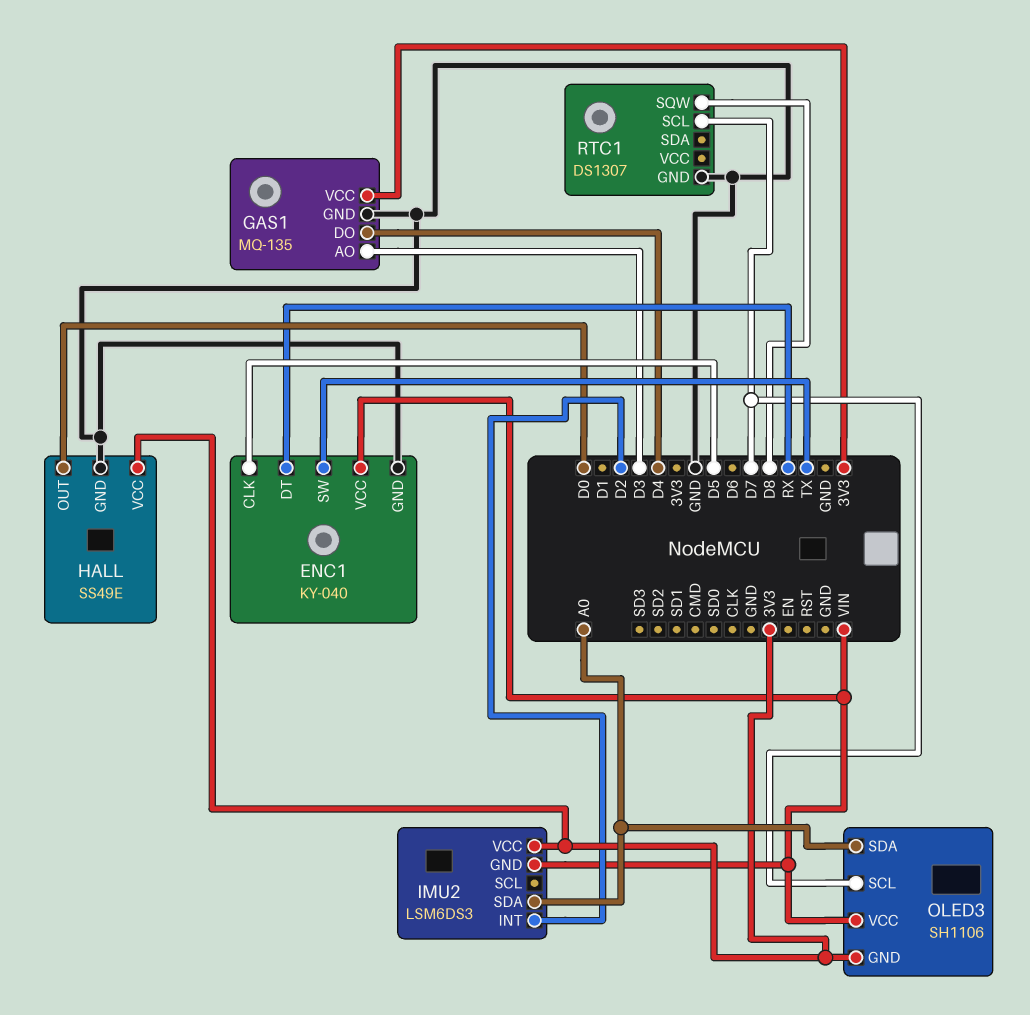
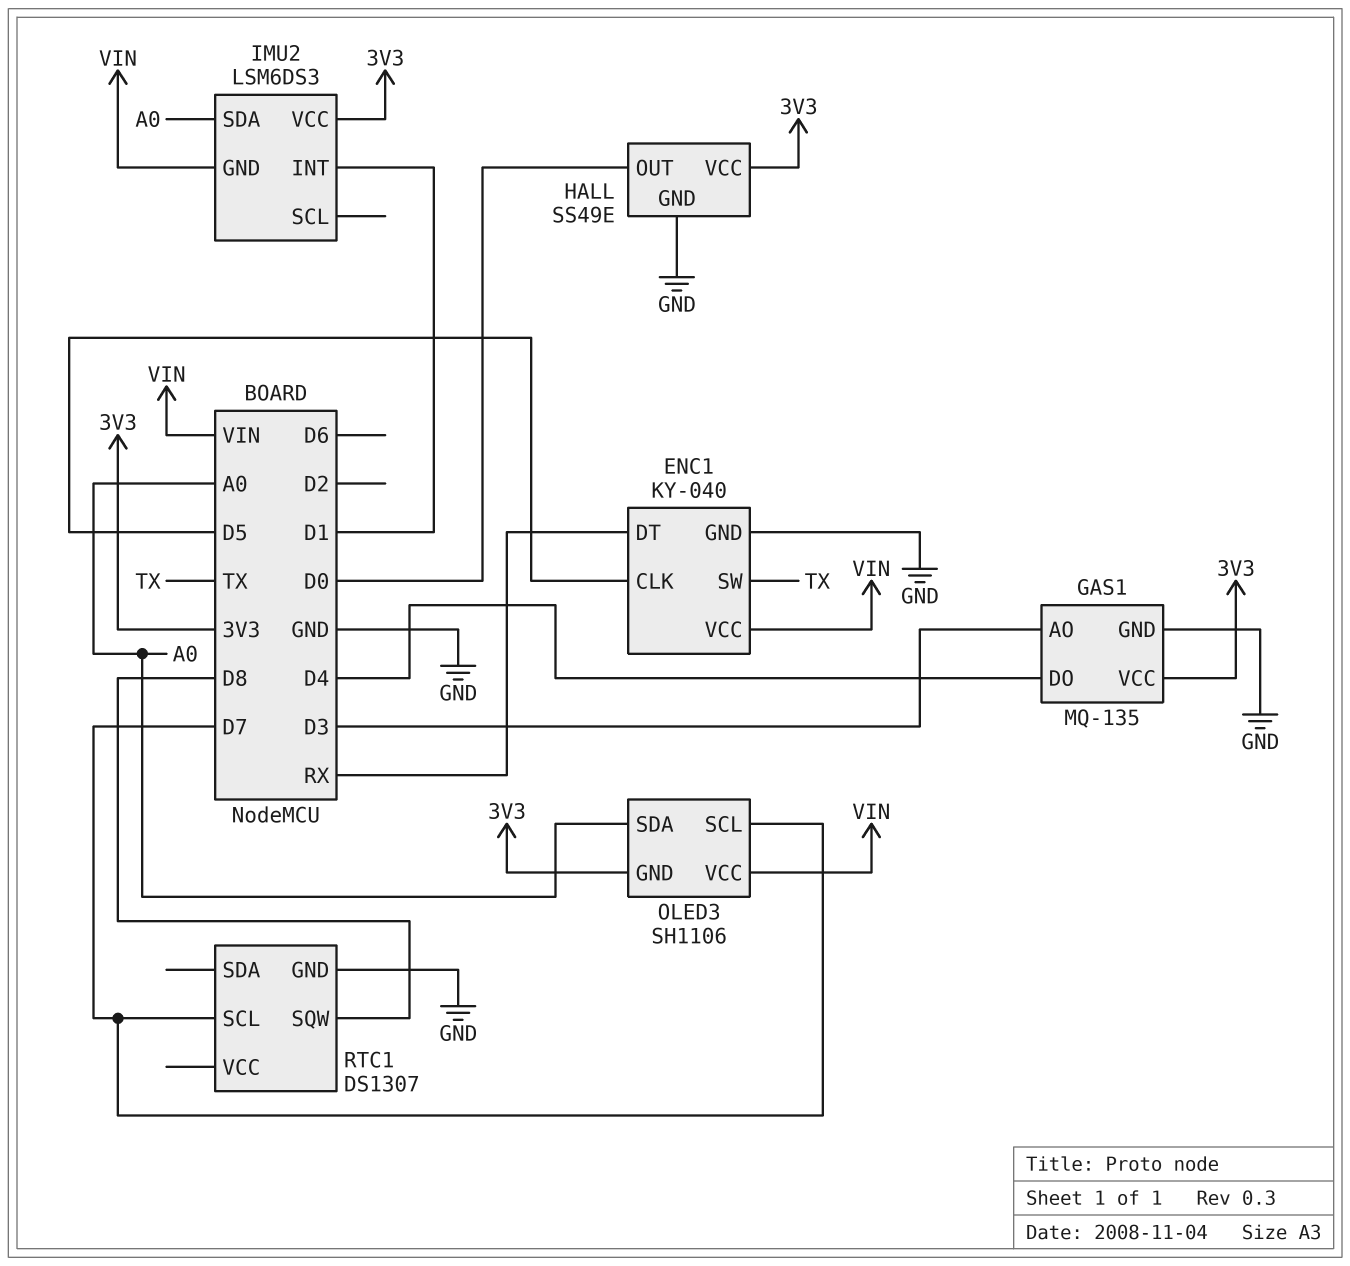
IMU2 pin INT: D2 -> D1

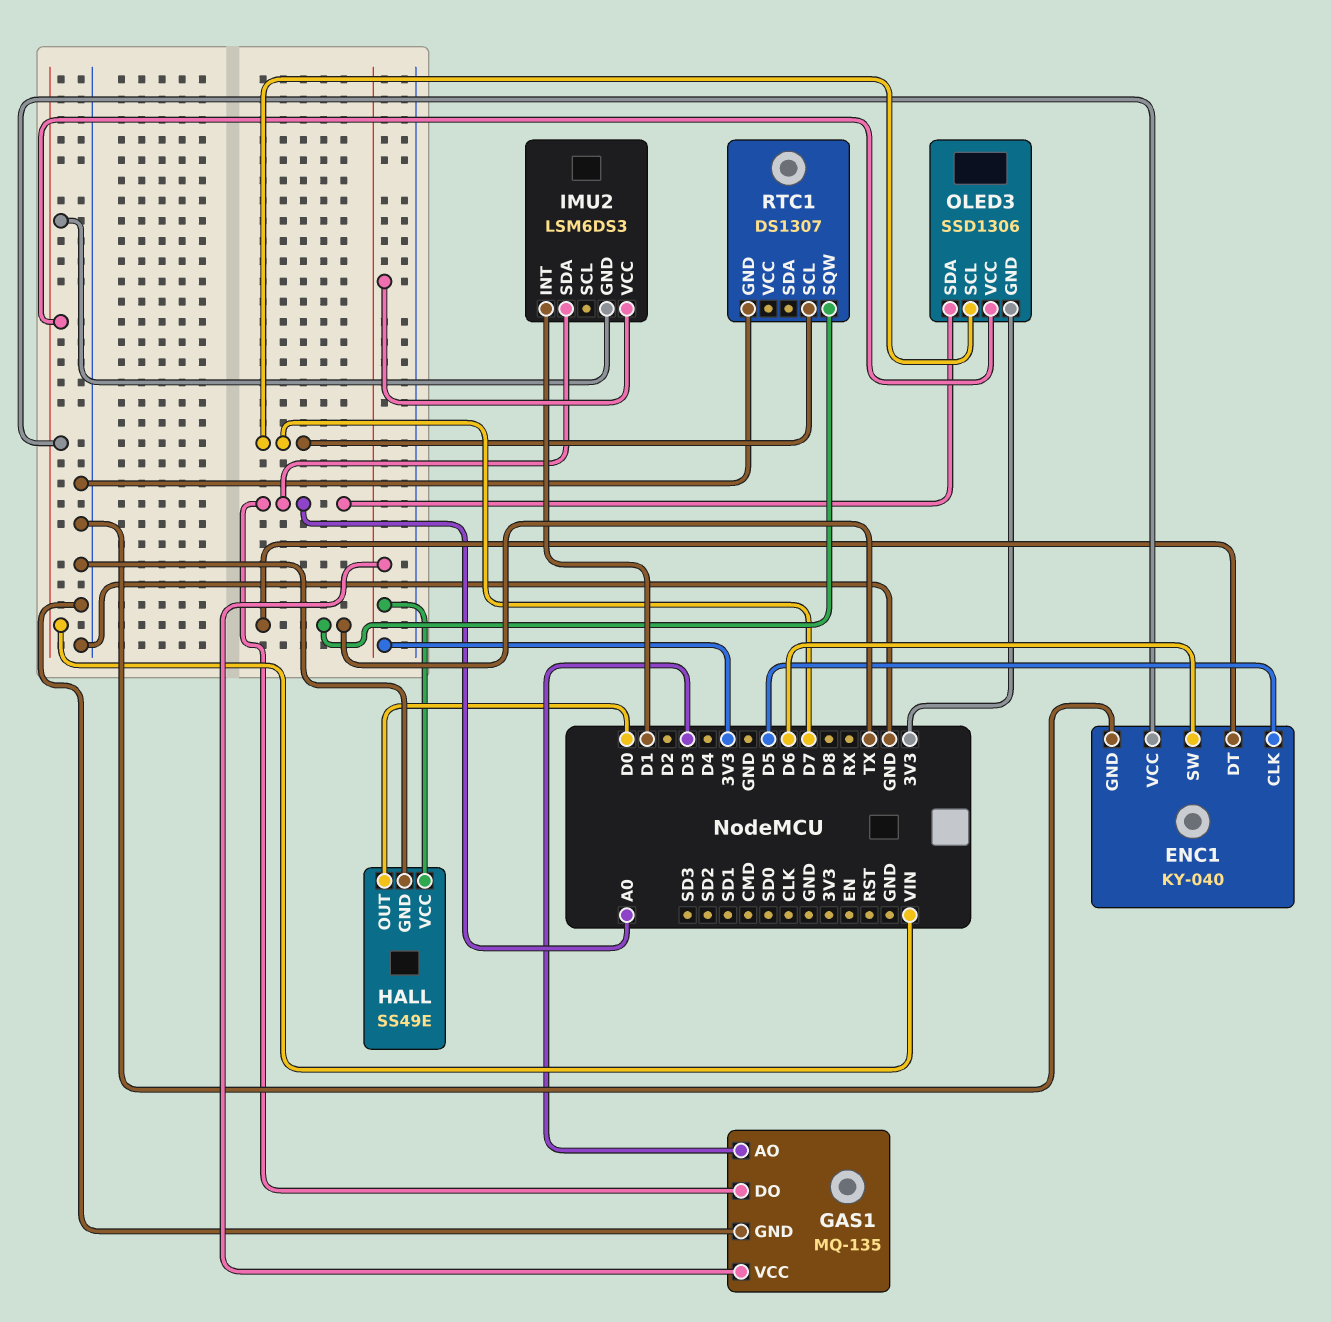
ENC1 pin DT: RX -> TX
ENC1 pin SW: TX -> D6
GAS1 pin DO: D4 -> A0
OLED3: SH1106 -> SSD1306
RTC1 pin SQW: D8 -> TX

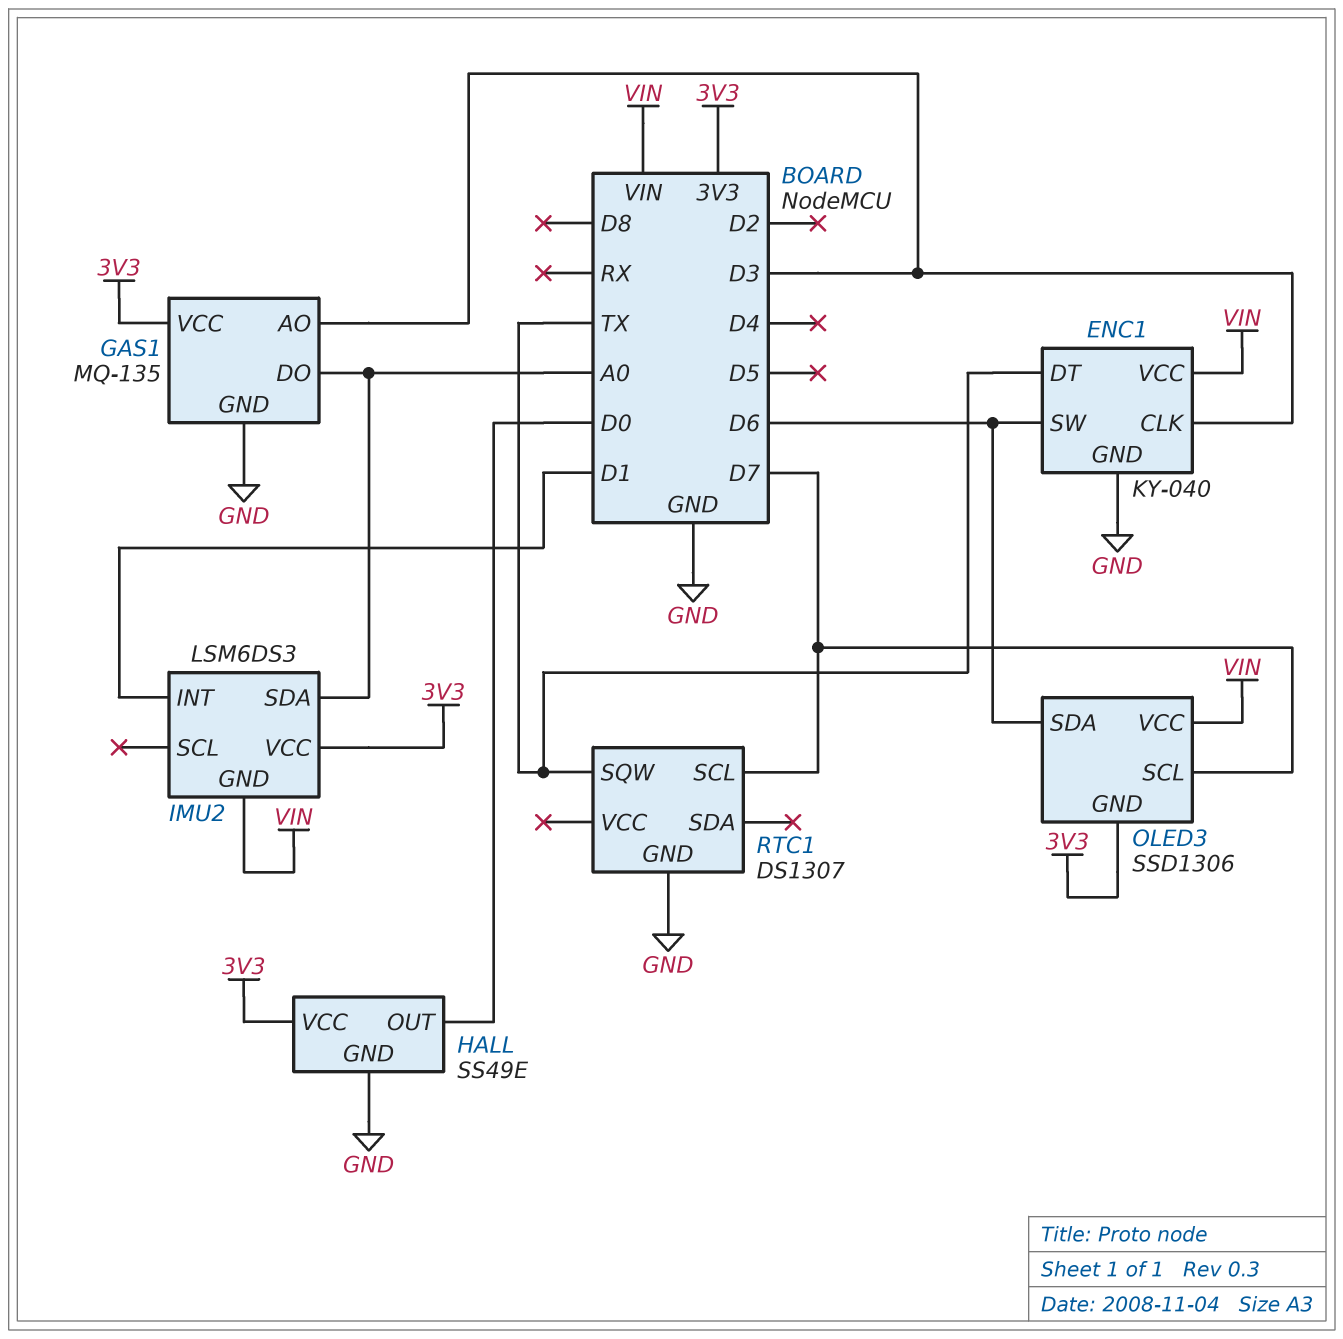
ENC1 pin CLK: D5 -> D3
OLED3 pin SDA: A0 -> D6

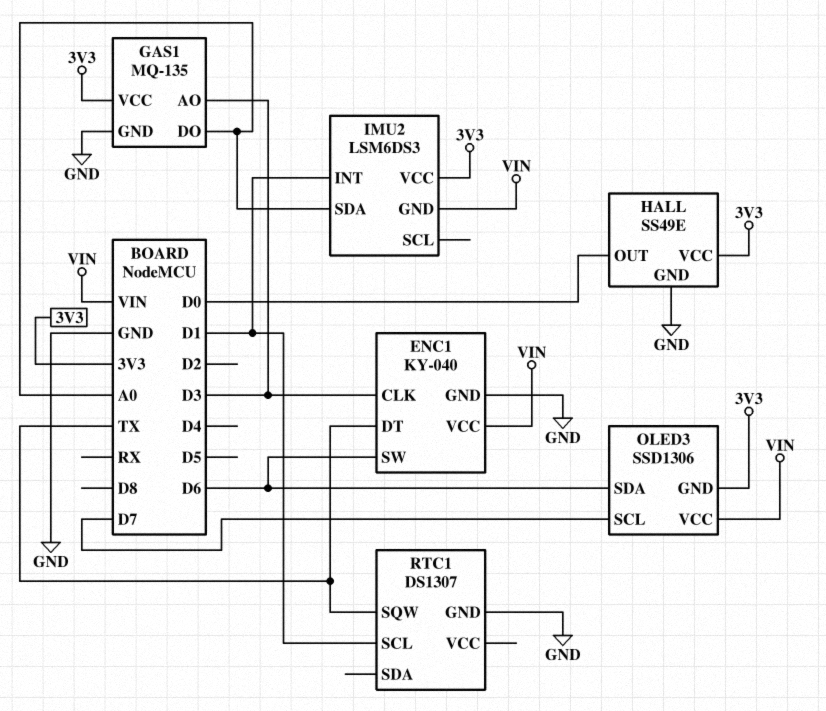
RTC1 pin SCL: D7 -> D1

